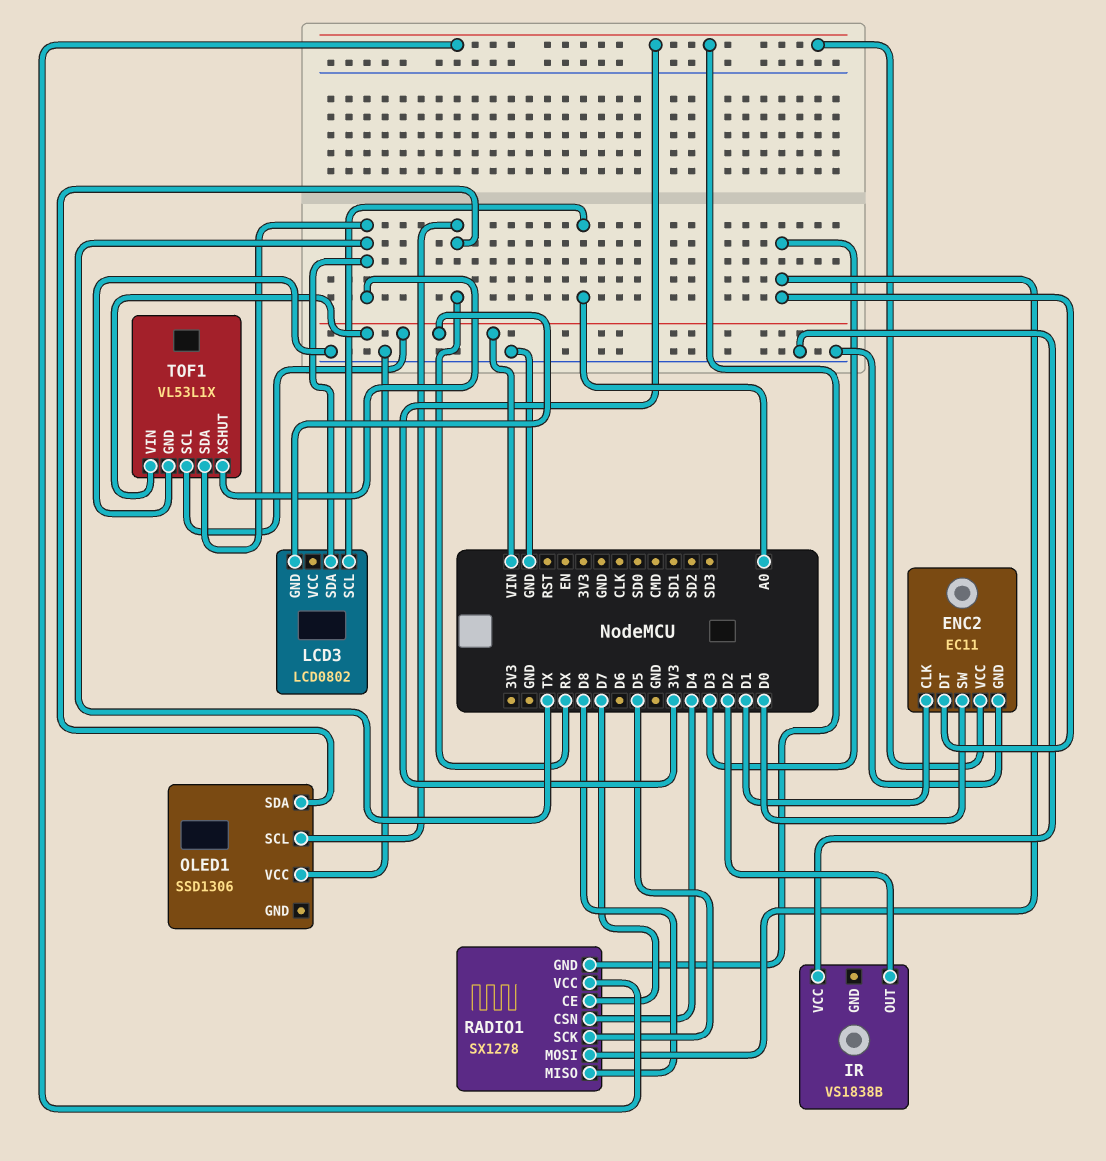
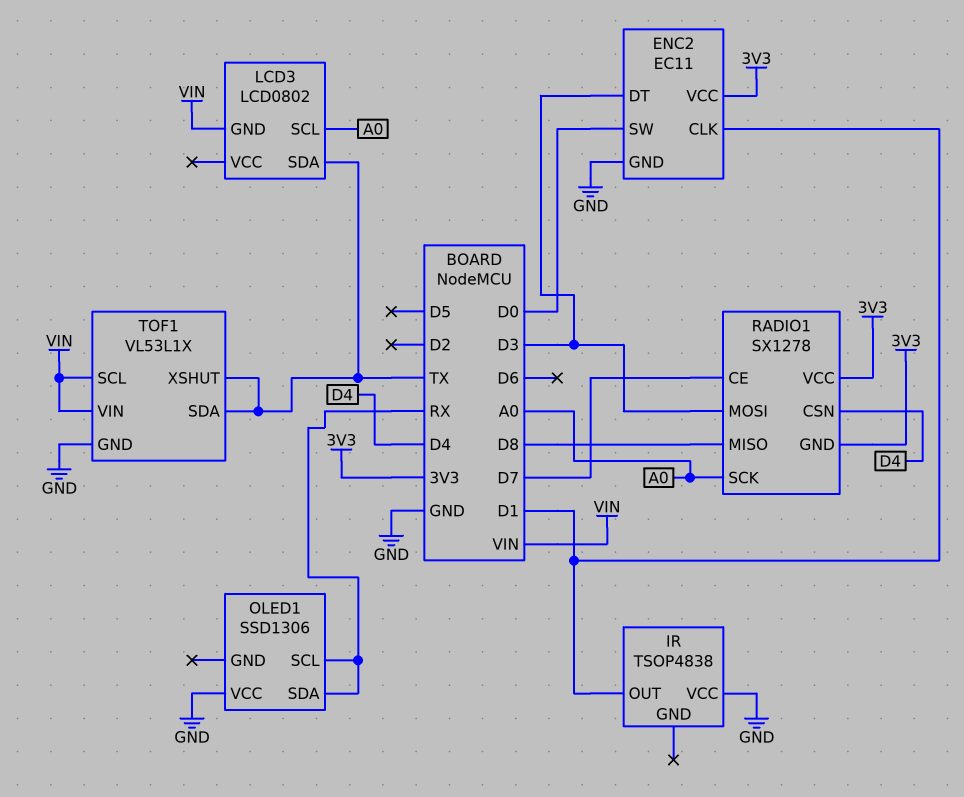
IR: VS1838B -> TSOP4838
IR pin OUT: D2 -> D1
RADIO1 pin SCK: D5 -> A0

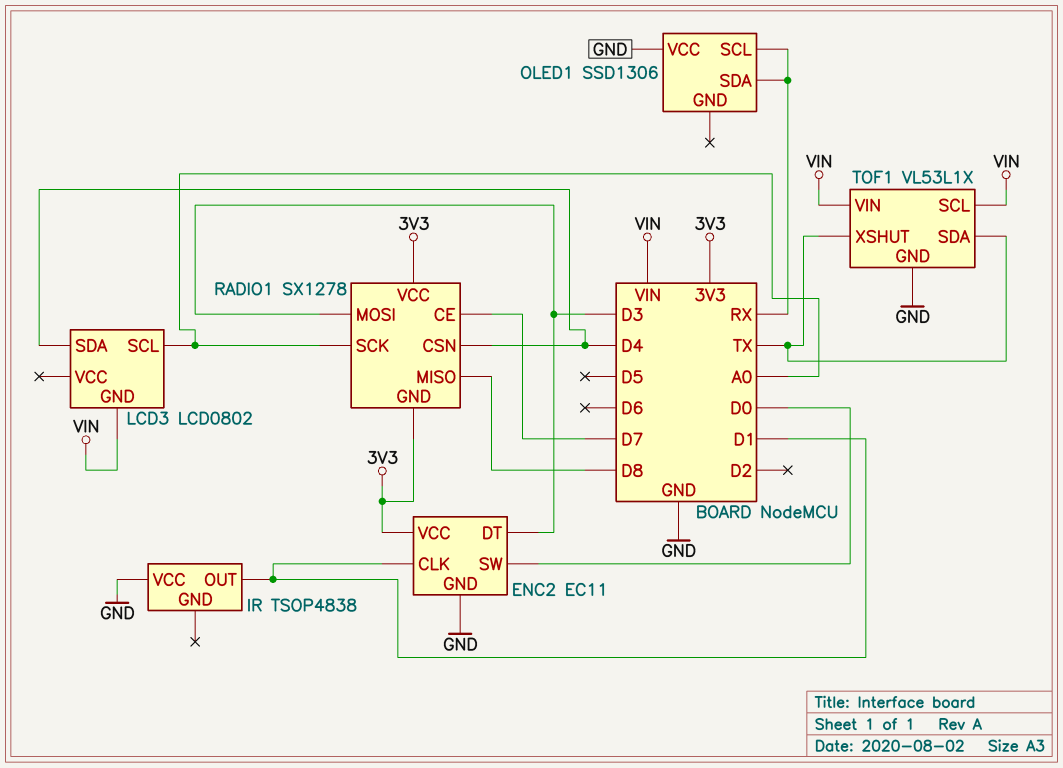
LCD3 pin SDA: TX -> D4

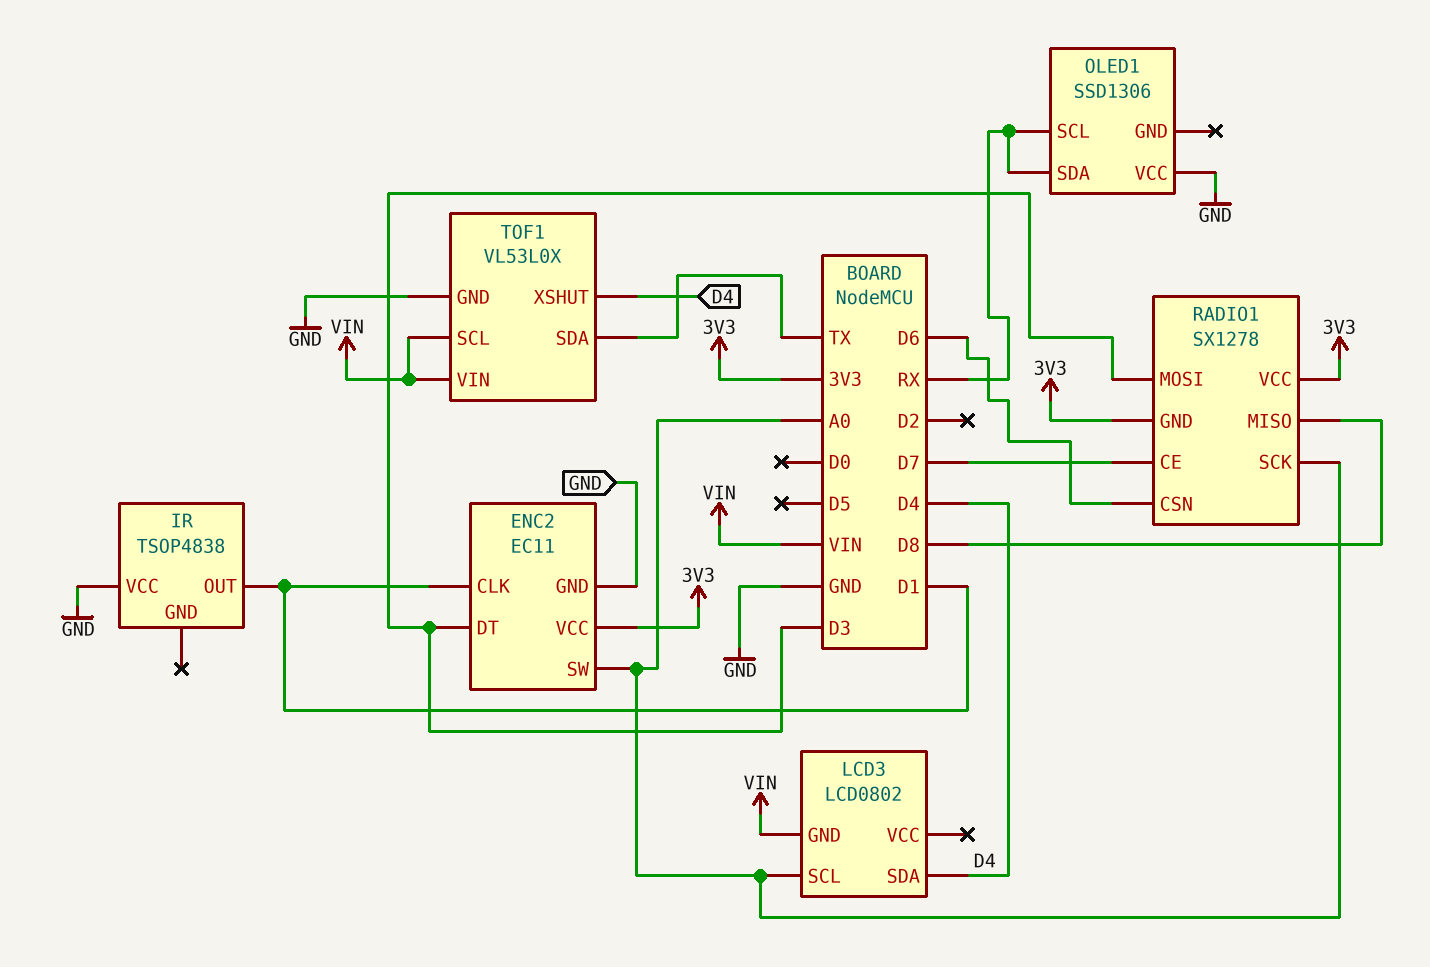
ENC2 pin SW: D0 -> A0
RADIO1 pin CSN: D4 -> D6
TOF1: VL53L1X -> VL53L0X
TOF1 pin XSHUT: TX -> D4

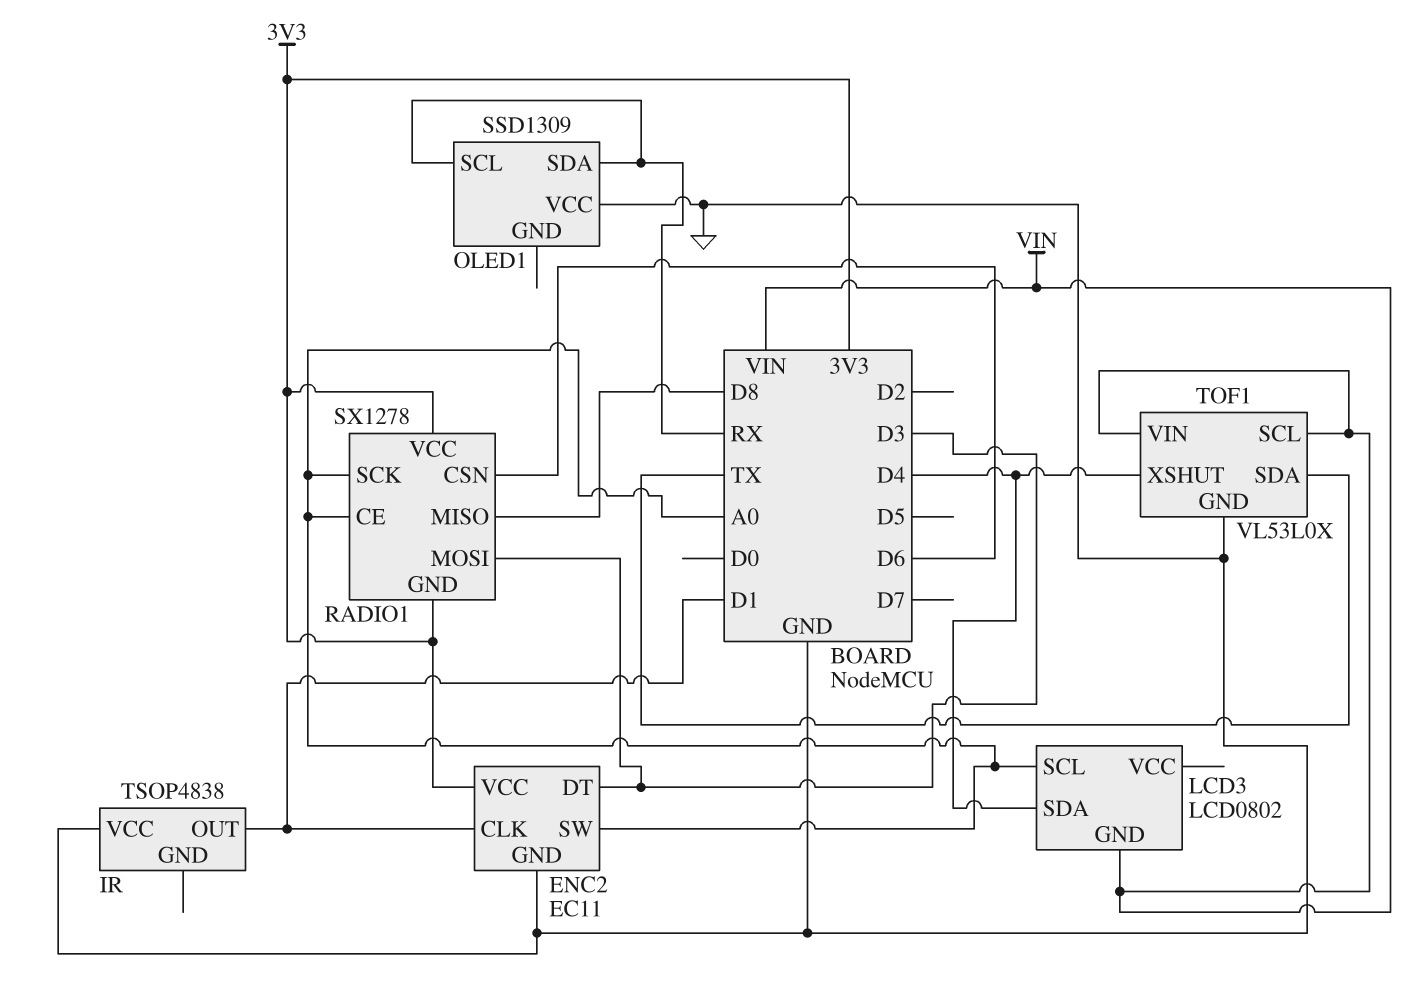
OLED1: SSD1306 -> SSD1309
RADIO1 pin CE: D7 -> A0

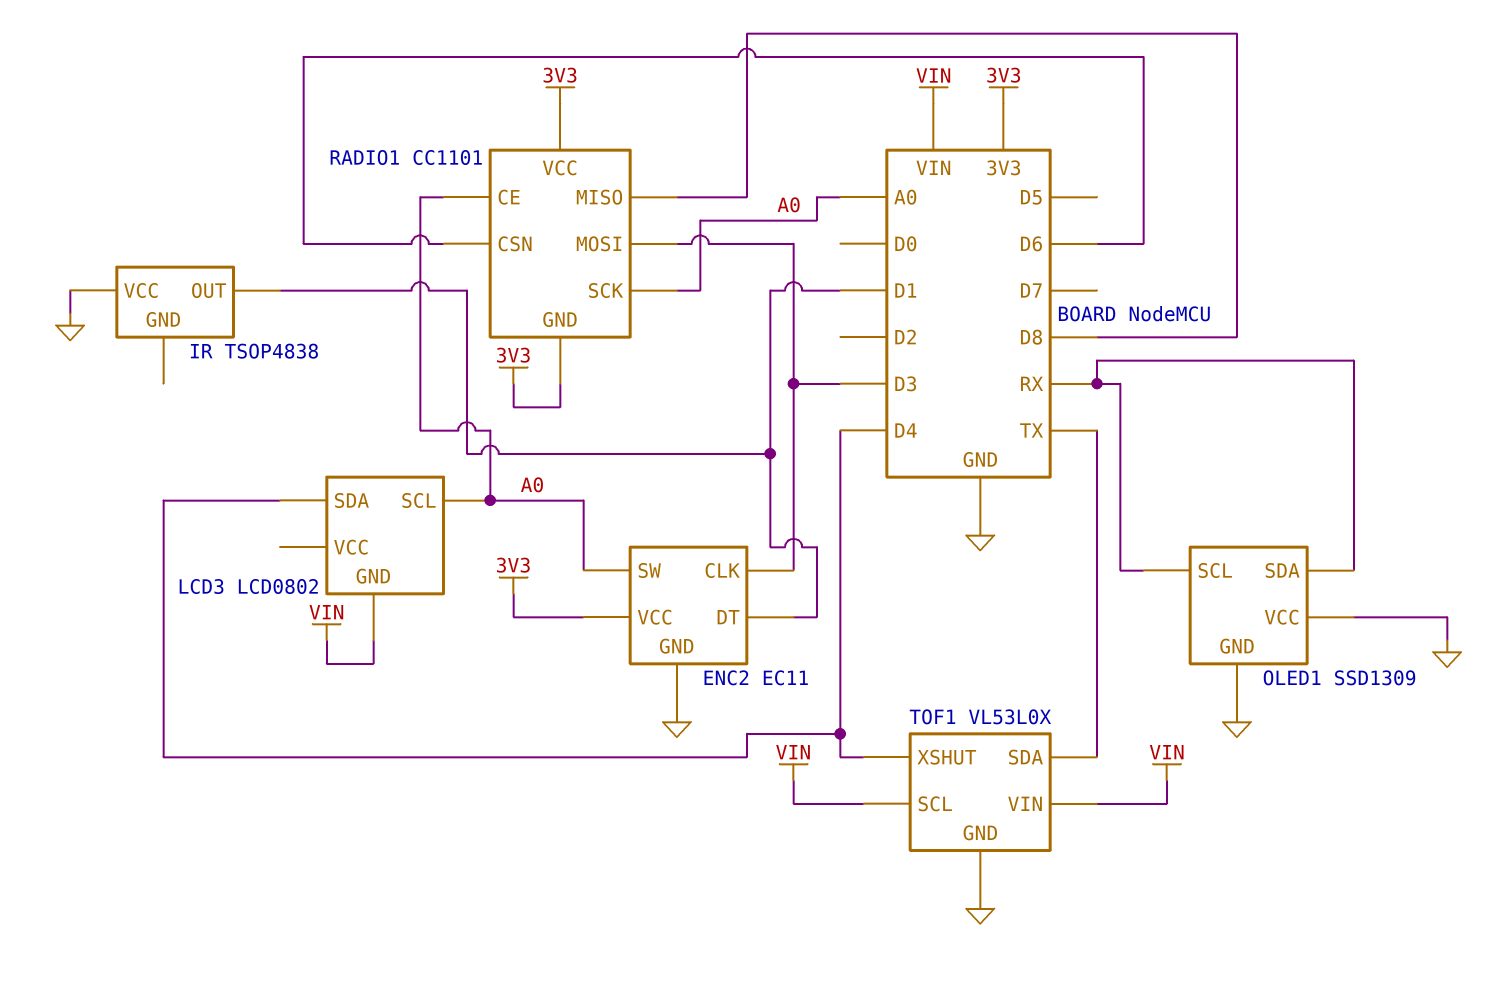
ENC2 pin CLK: D1 -> D3
ENC2 pin DT: D3 -> D1
OLED1 pin GND: none -> GND
RADIO1: SX1278 -> CC1101

